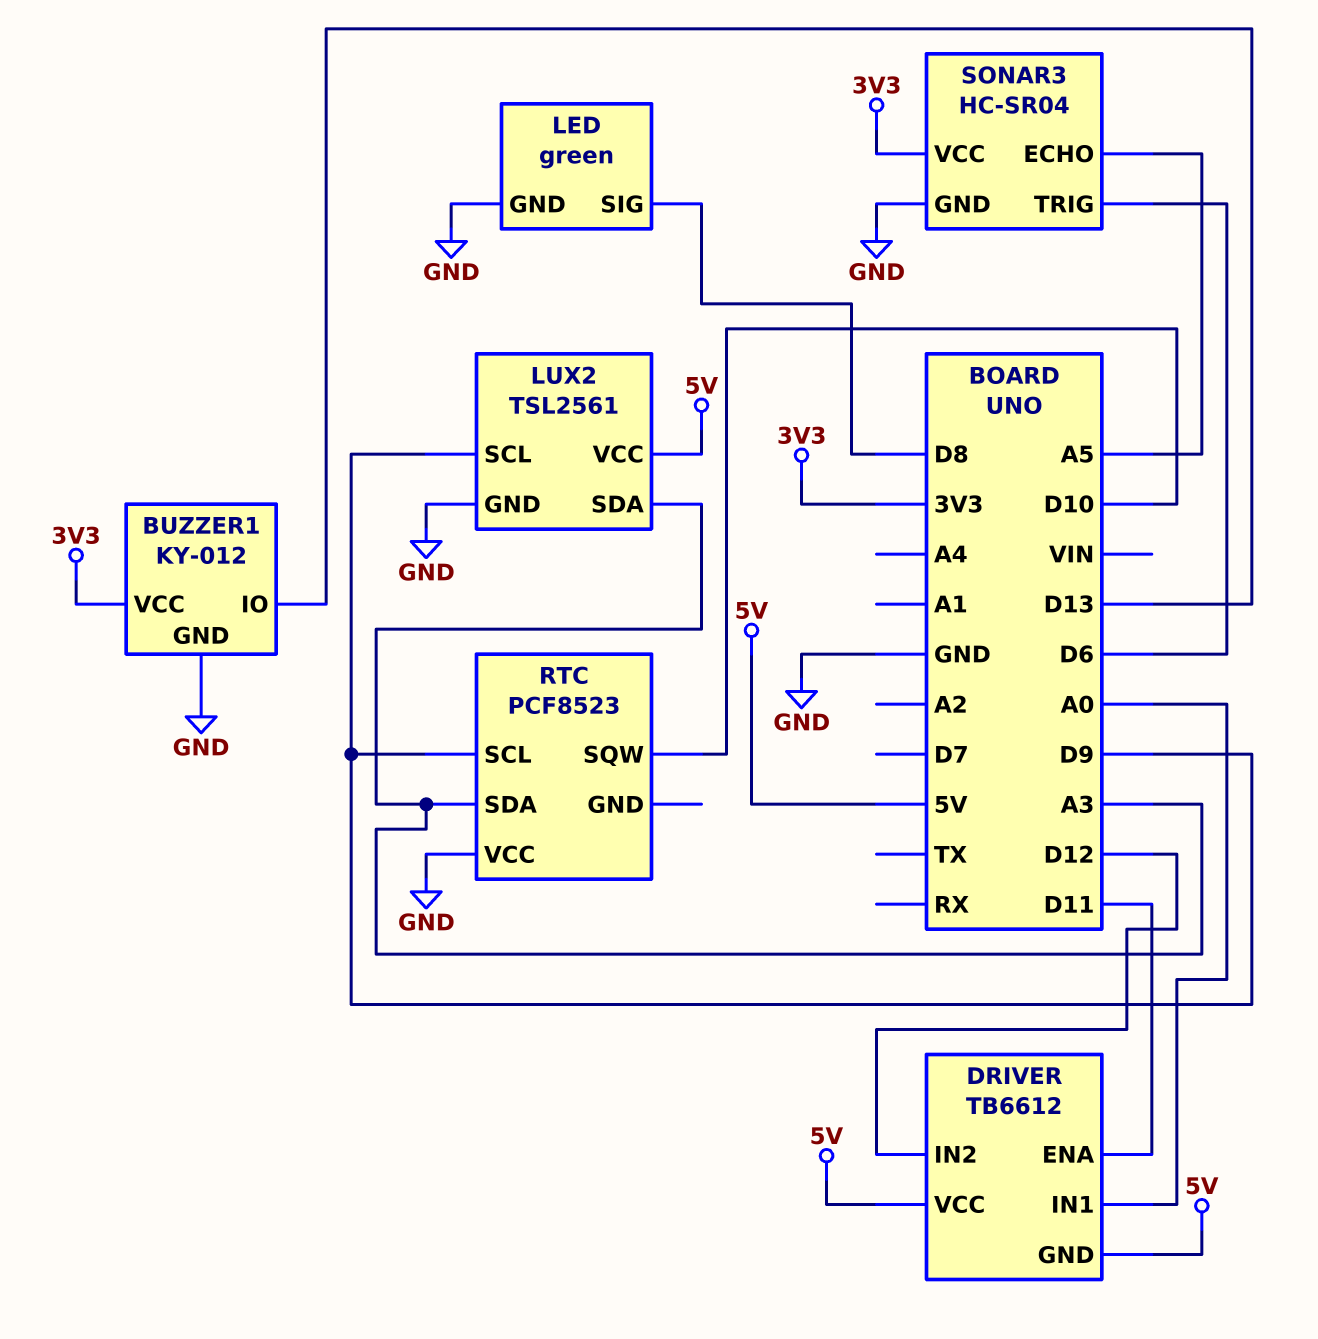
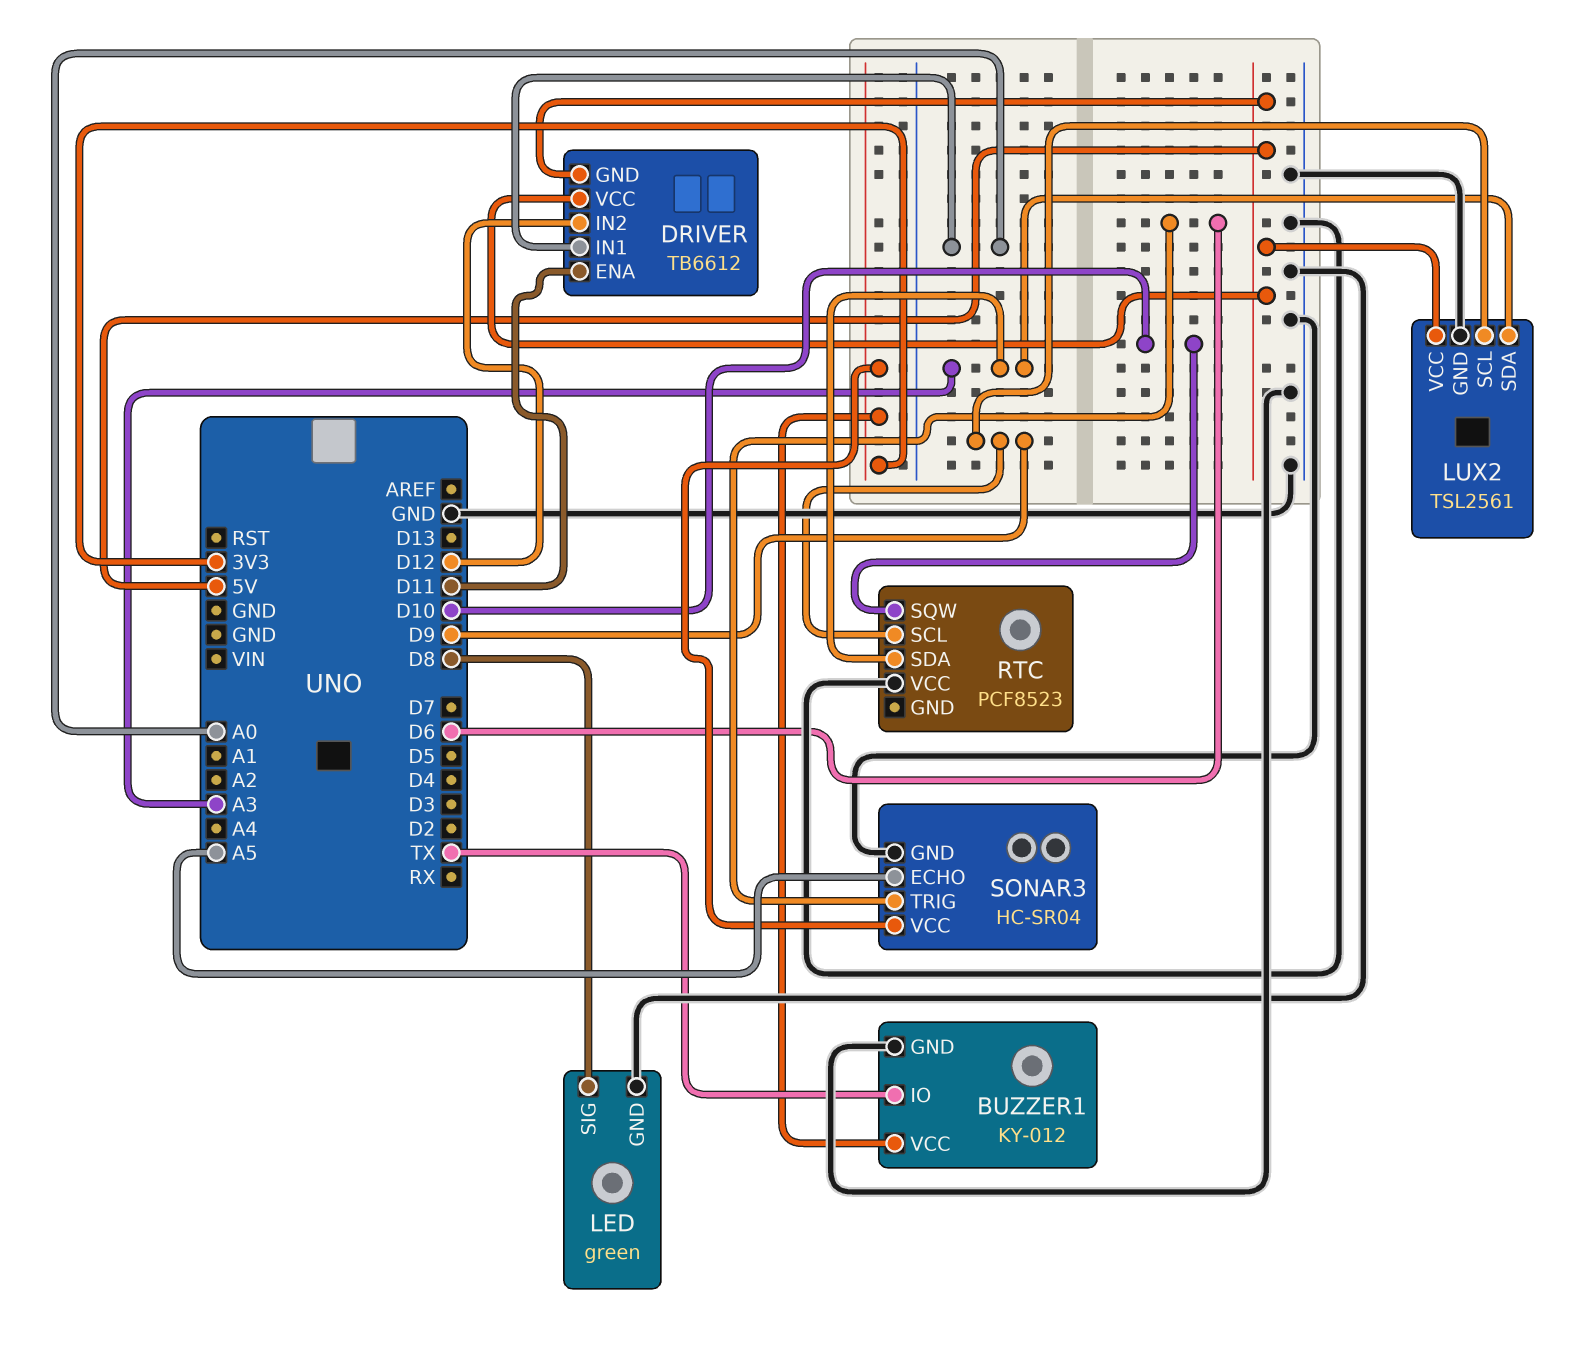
BUZZER1 pin IO: D13 -> TX

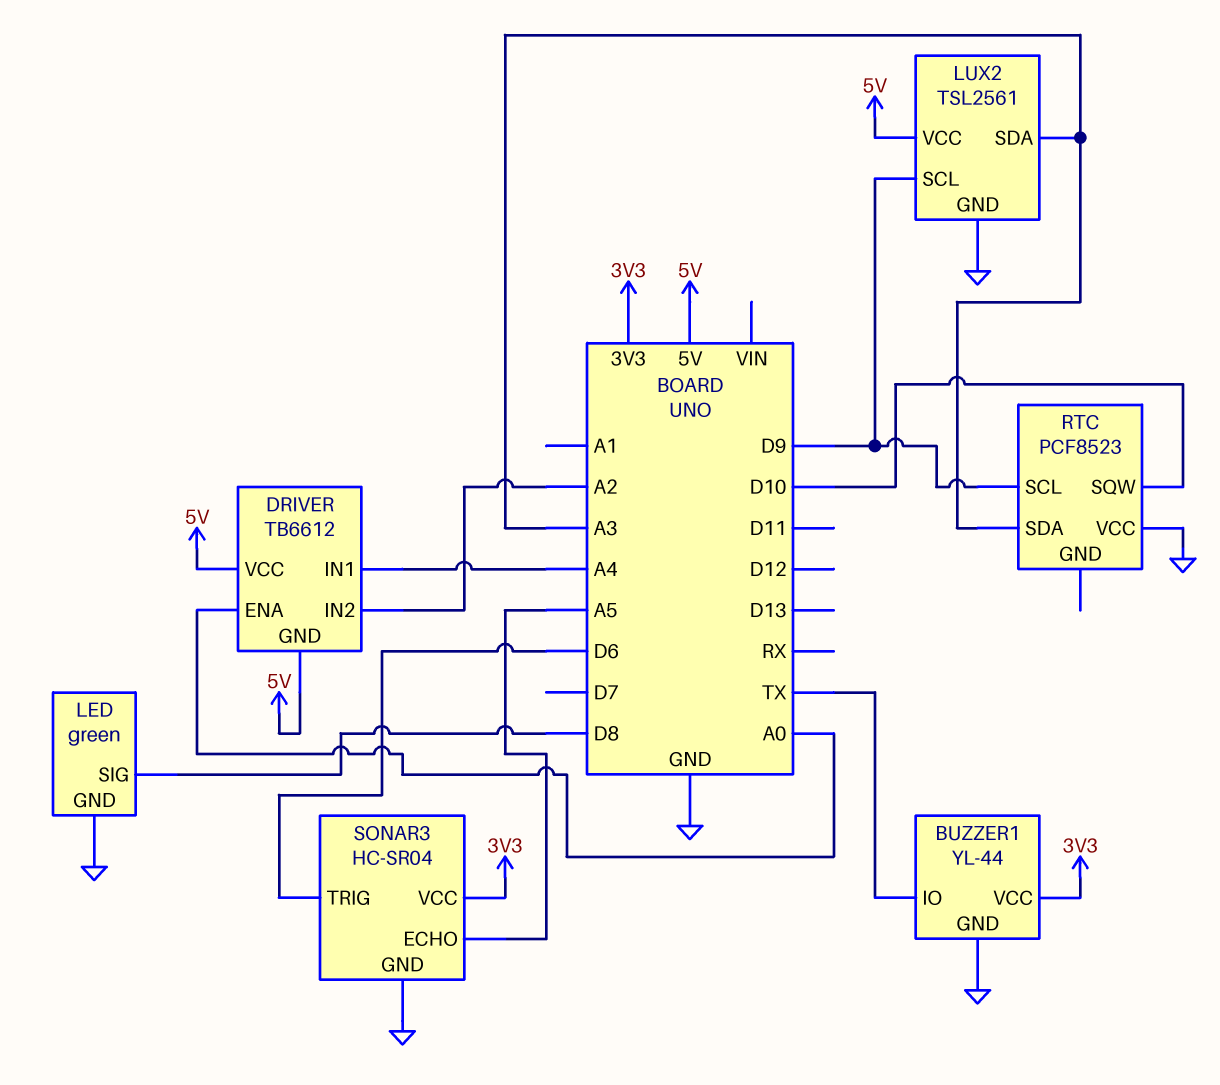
BUZZER1: KY-012 -> YL-44
DRIVER pin ENA: D11 -> A0
DRIVER pin IN1: A0 -> A4
DRIVER pin IN2: D12 -> A2

